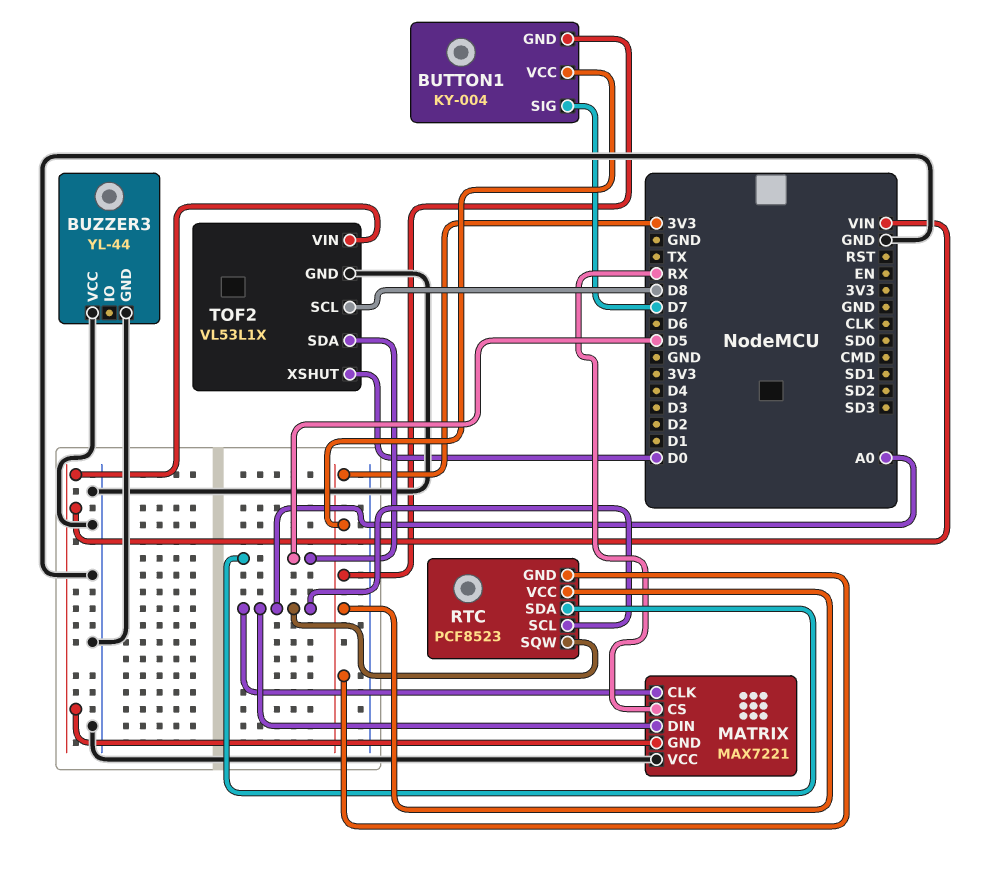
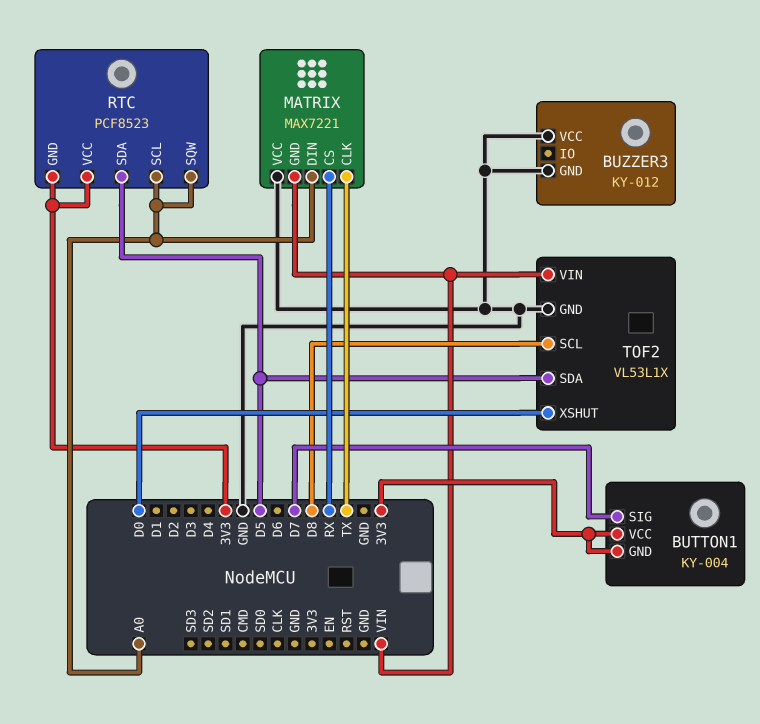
BUZZER3: YL-44 -> KY-012
MATRIX pin CLK: A0 -> TX

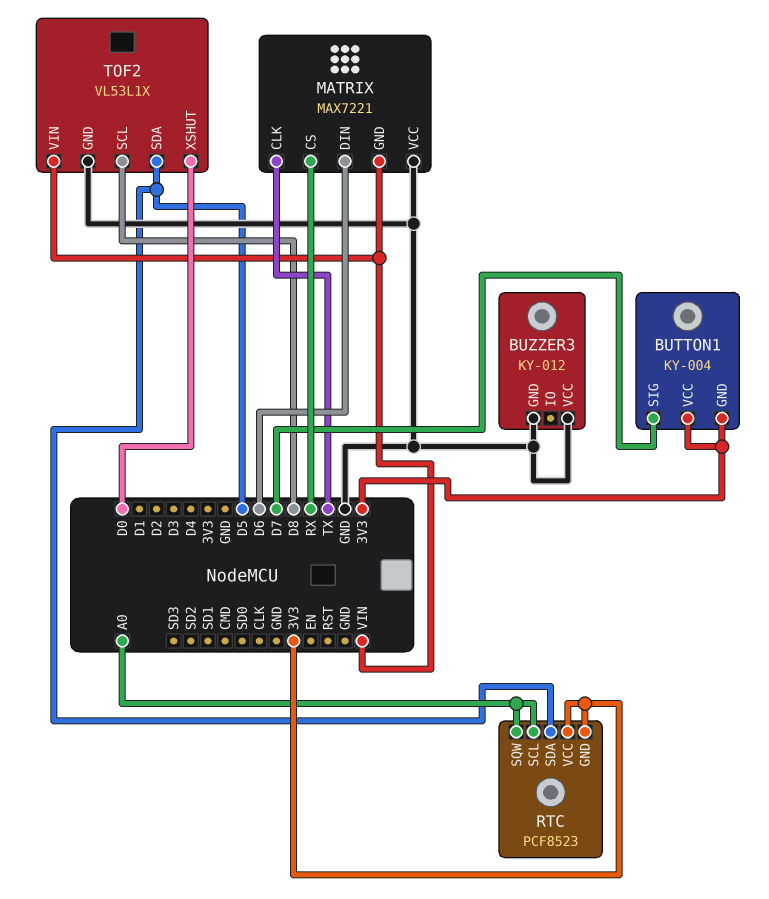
MATRIX pin DIN: A0 -> D6

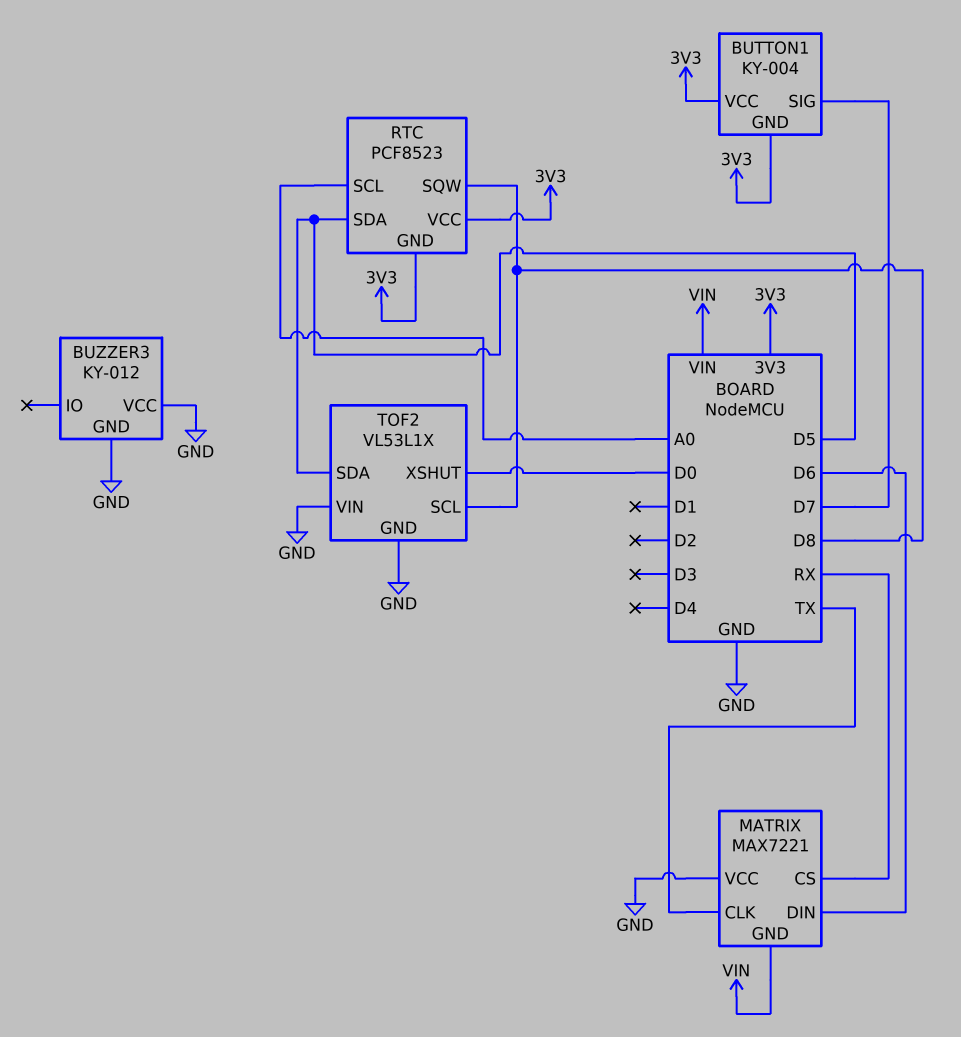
RTC pin SQW: A0 -> D8
TOF2 pin VIN: VIN -> GND

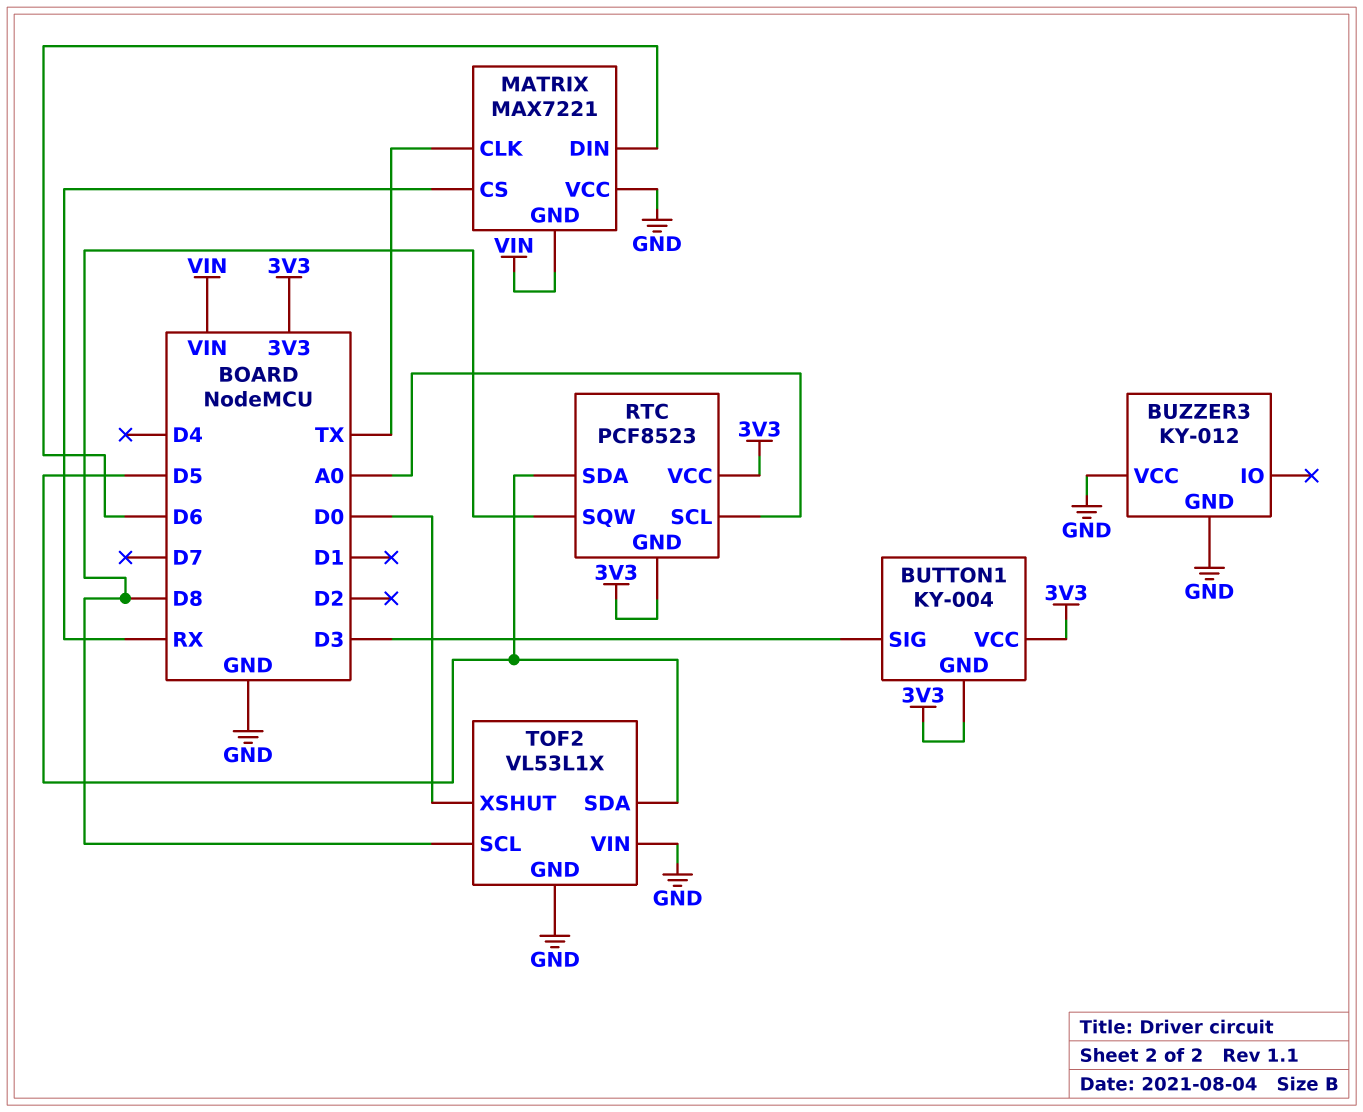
BUTTON1 pin SIG: D7 -> D3

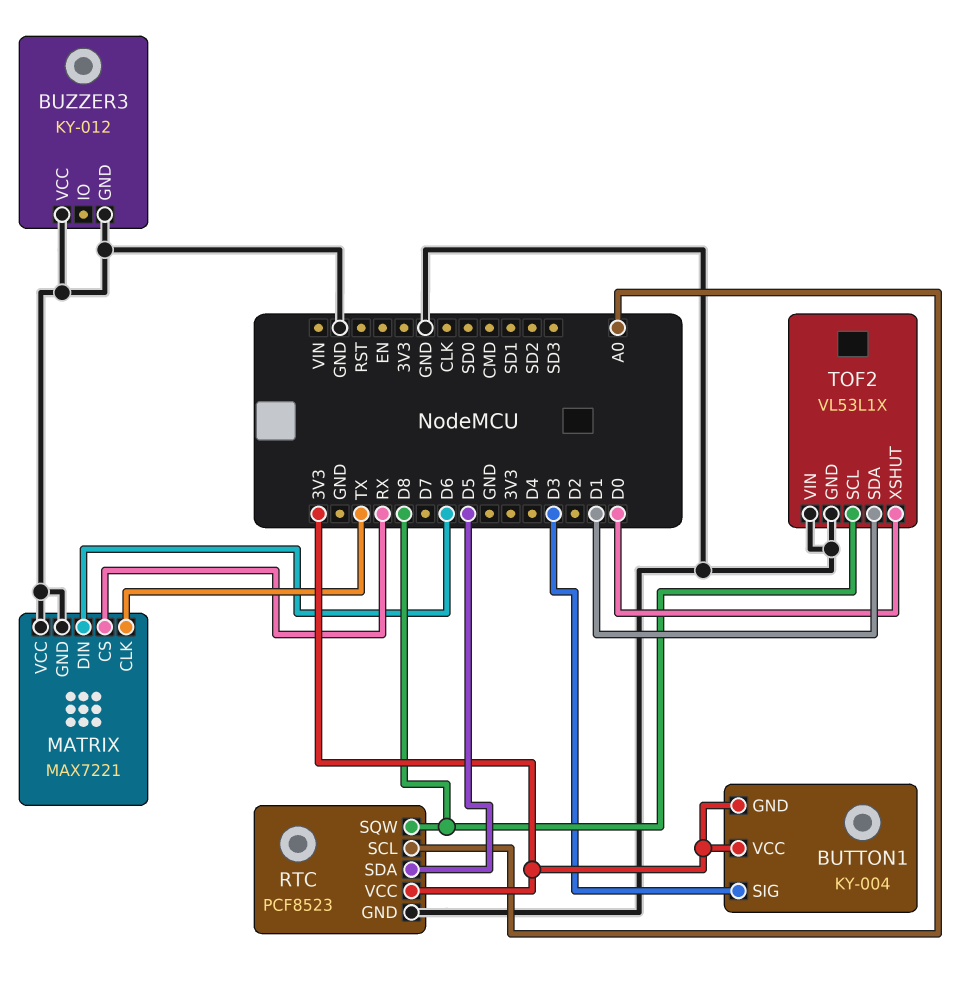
MATRIX pin GND: VIN -> GND
RTC pin GND: 3V3 -> GND
TOF2 pin SDA: D5 -> D1

